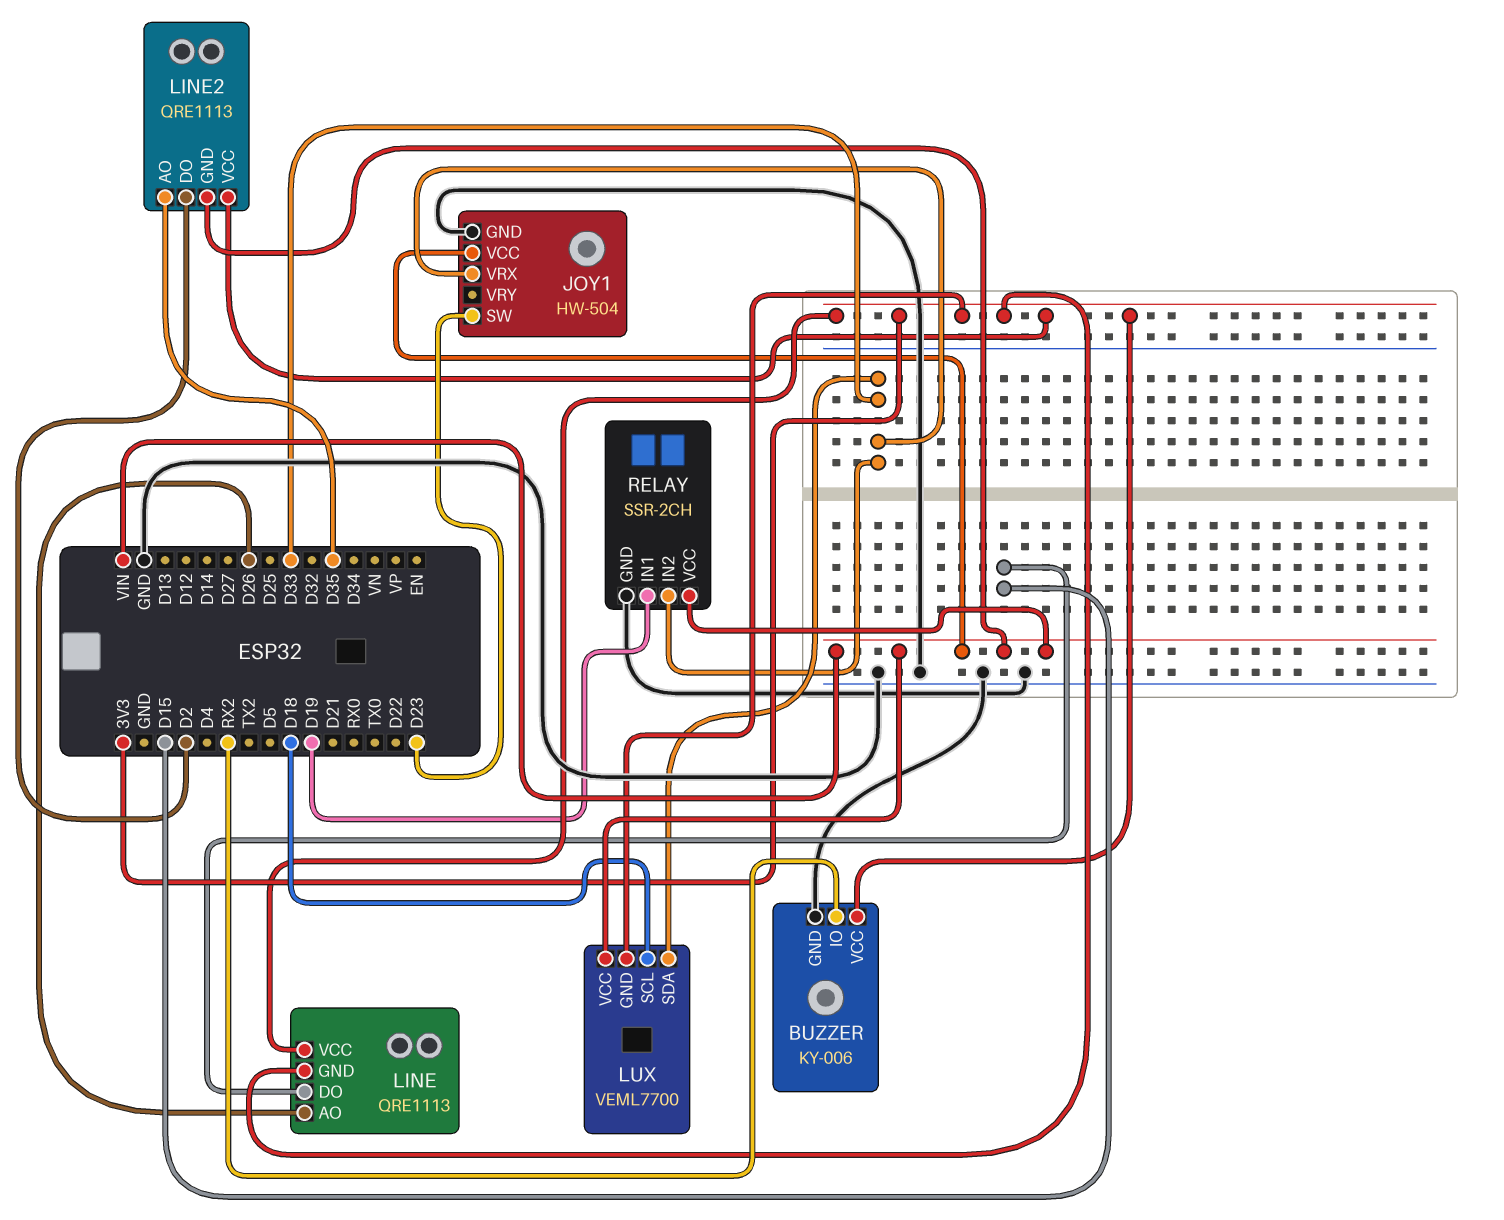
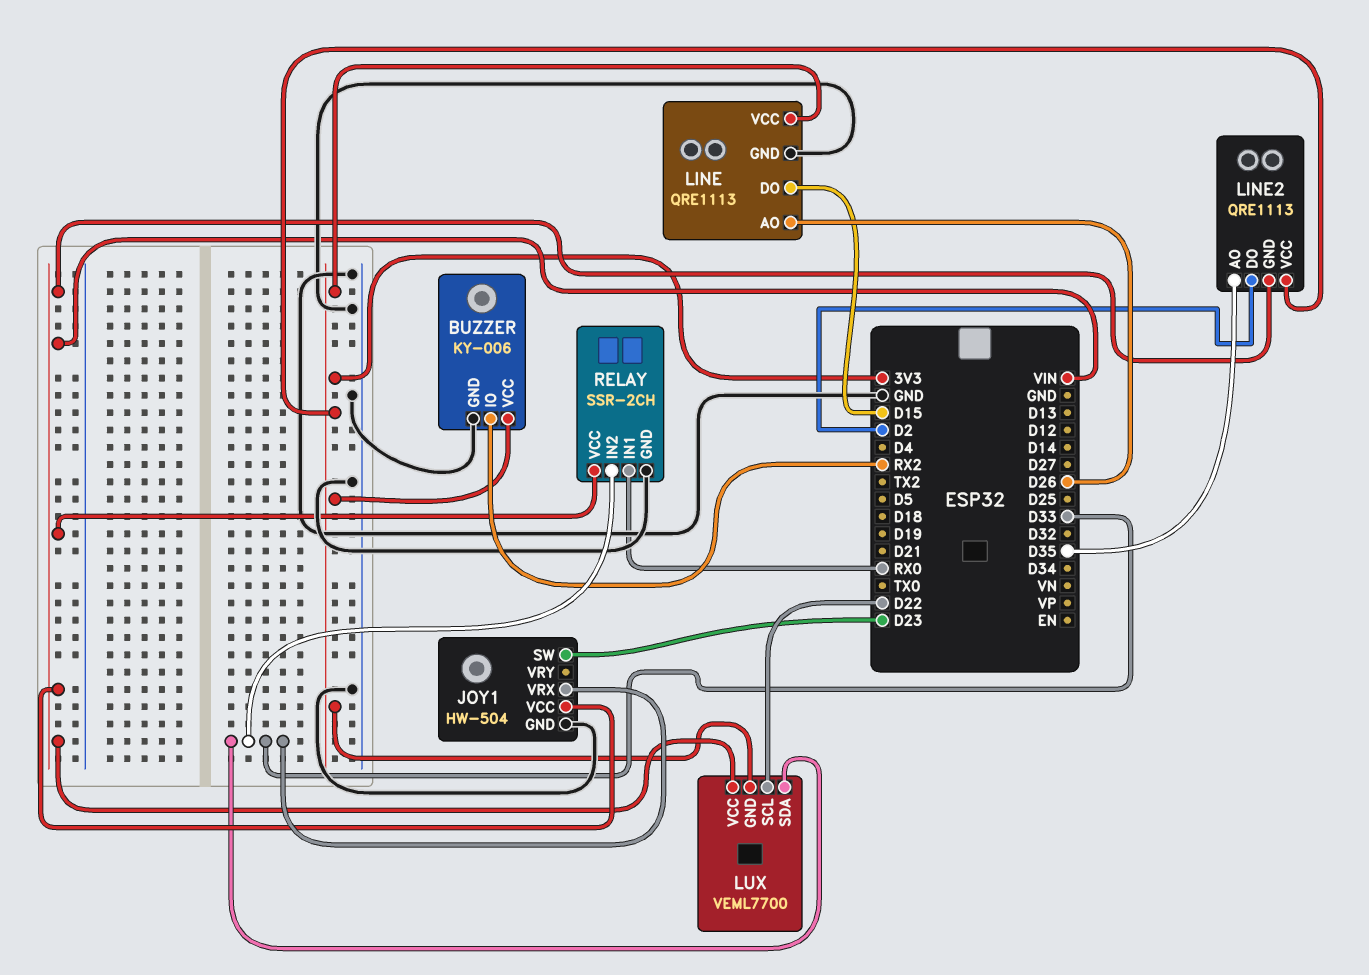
LINE pin GND: 3V3 -> GND
LUX pin SCL: D18 -> D22
RELAY pin IN1: D19 -> RX0

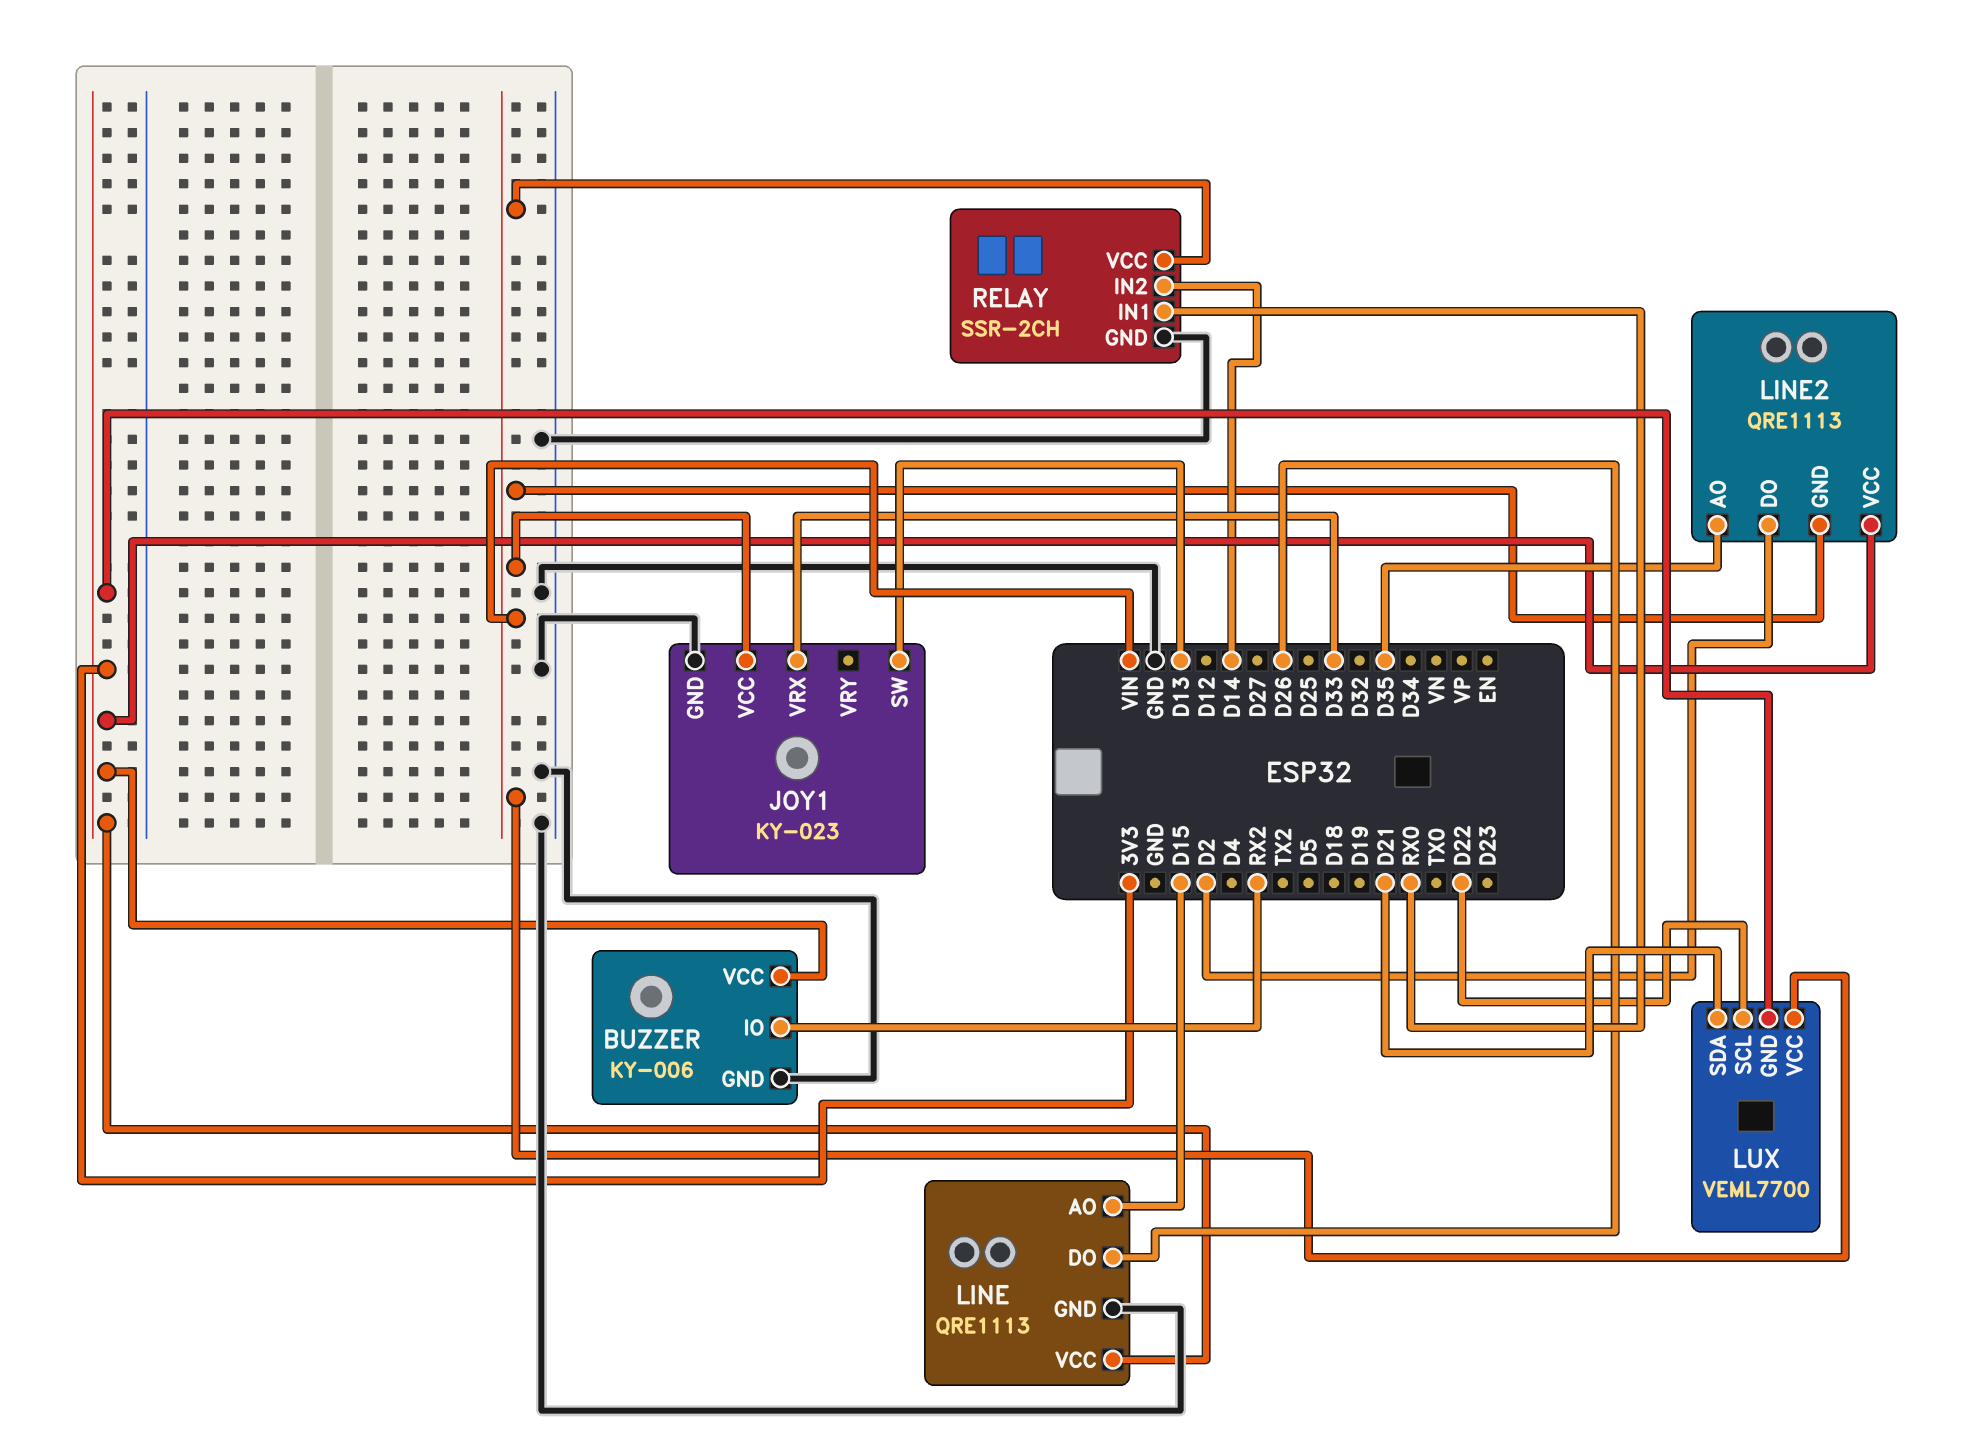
JOY1: HW-504 -> KY-023
JOY1 pin SW: D23 -> D13
LINE pin AO: D26 -> D15
LINE pin DO: D15 -> D26
LUX pin SDA: D33 -> D21
RELAY pin IN2: D33 -> D14

